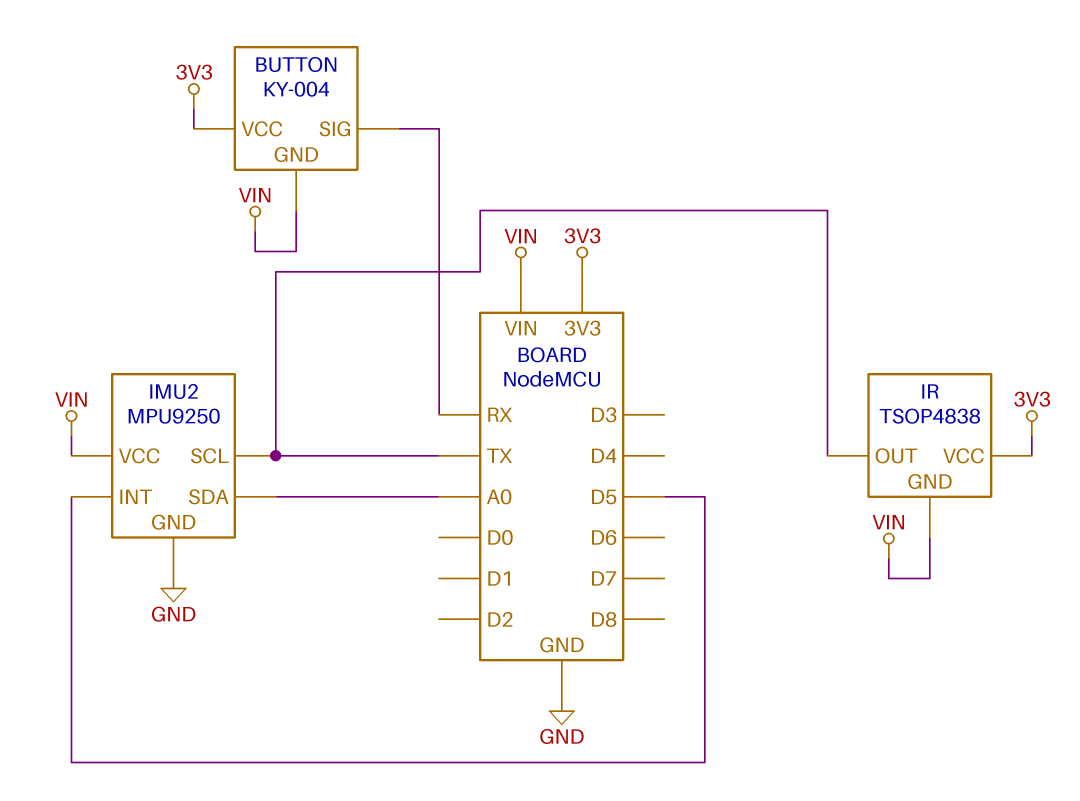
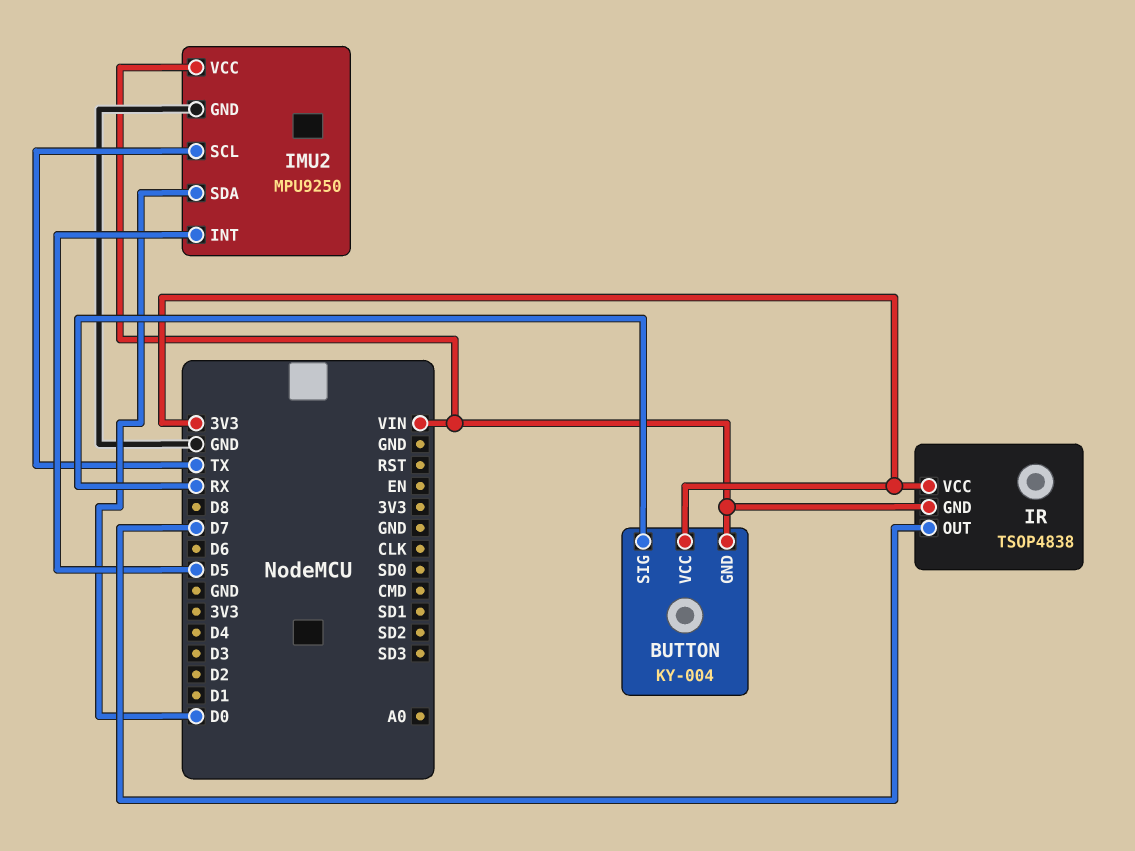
IMU2 pin SDA: A0 -> D0
IR pin OUT: TX -> D7

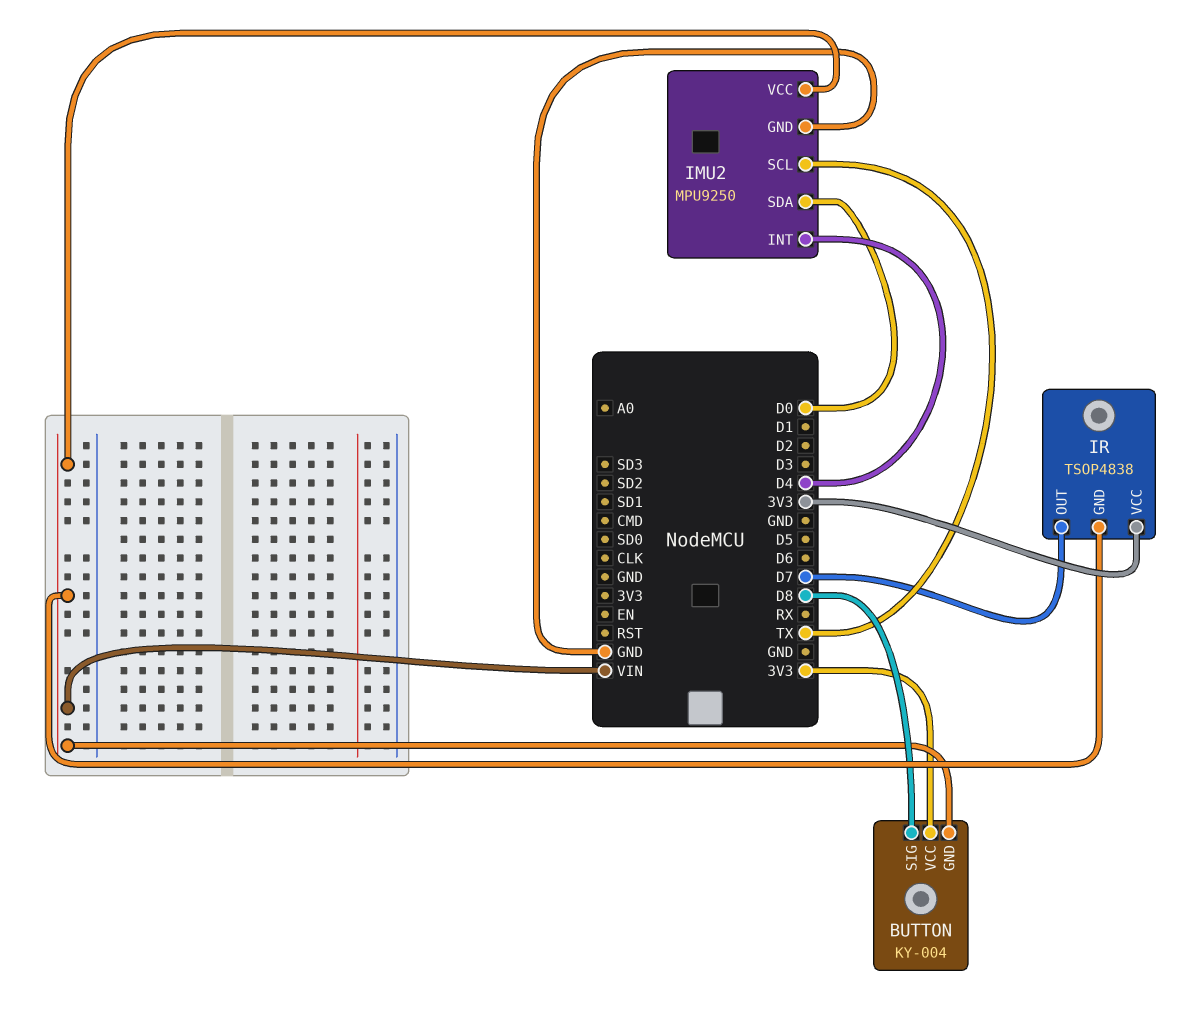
BUTTON pin SIG: RX -> D8
IMU2 pin INT: D5 -> D4

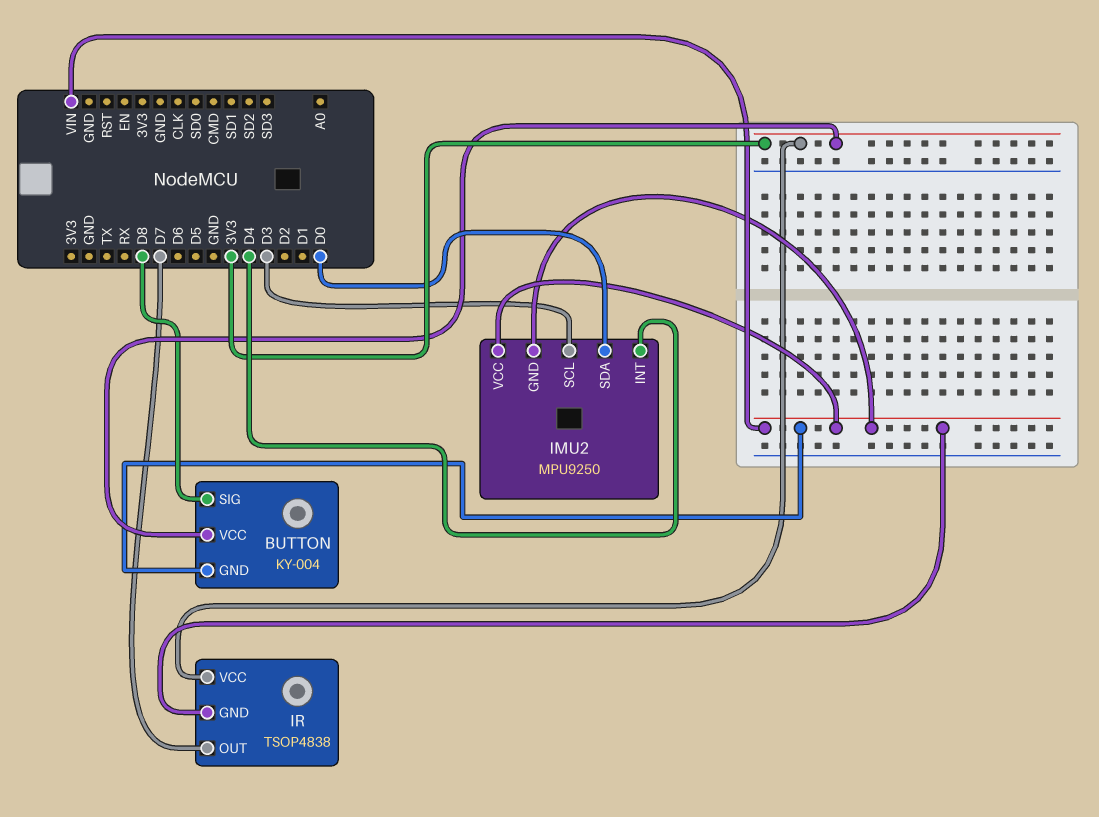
IMU2 pin GND: GND -> VIN
IMU2 pin SCL: TX -> D3

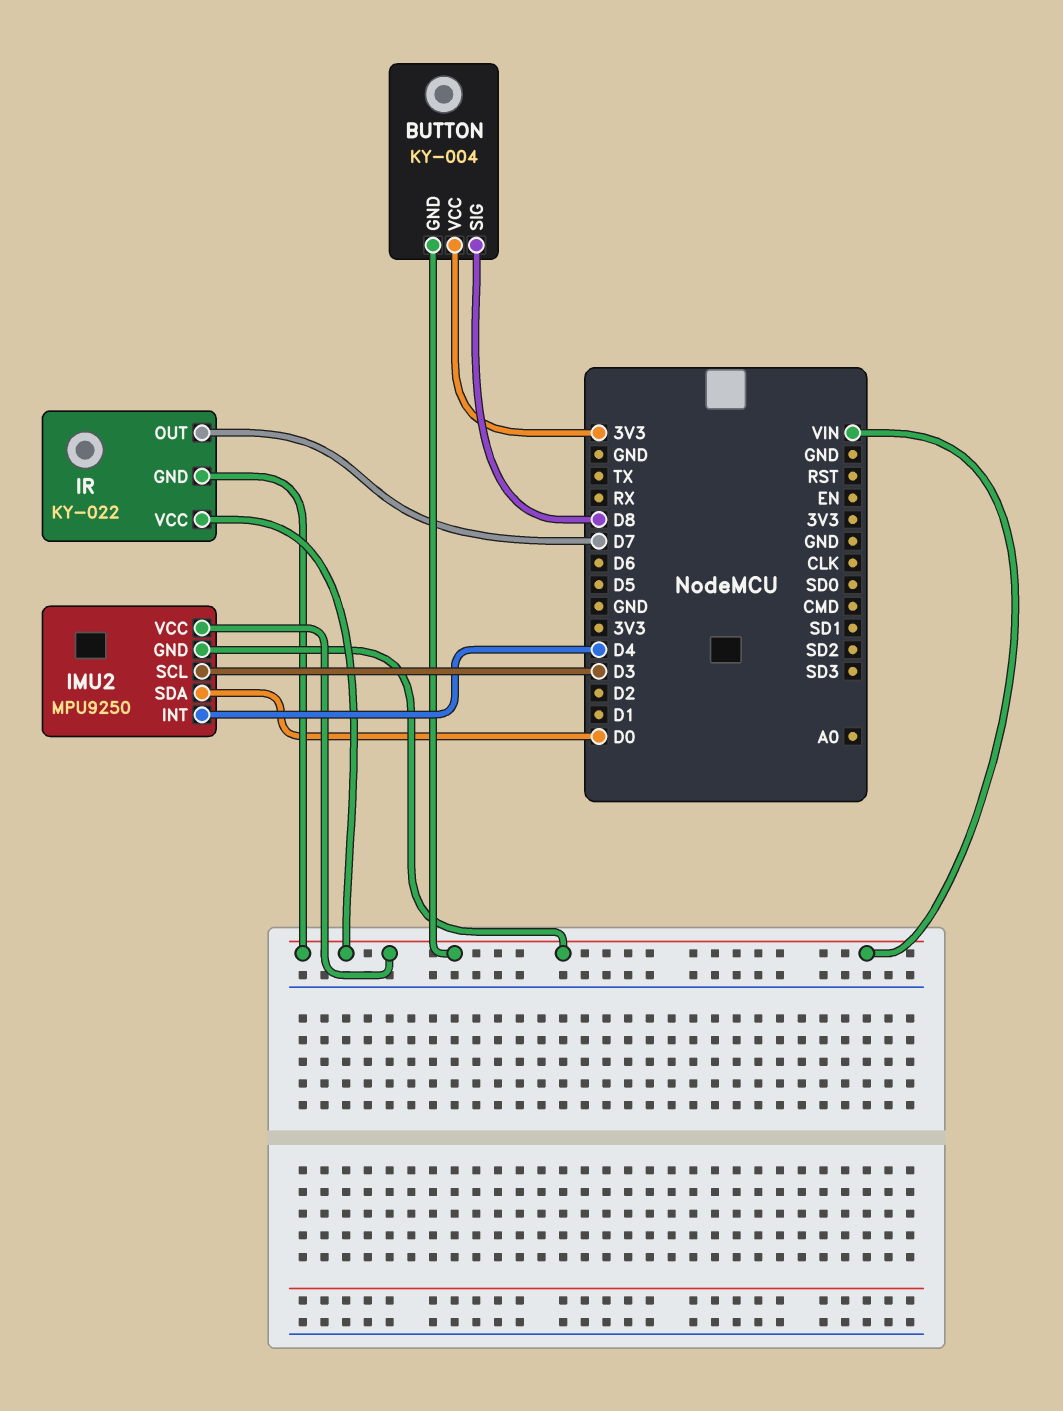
IR: TSOP4838 -> KY-022
IR pin VCC: 3V3 -> VIN

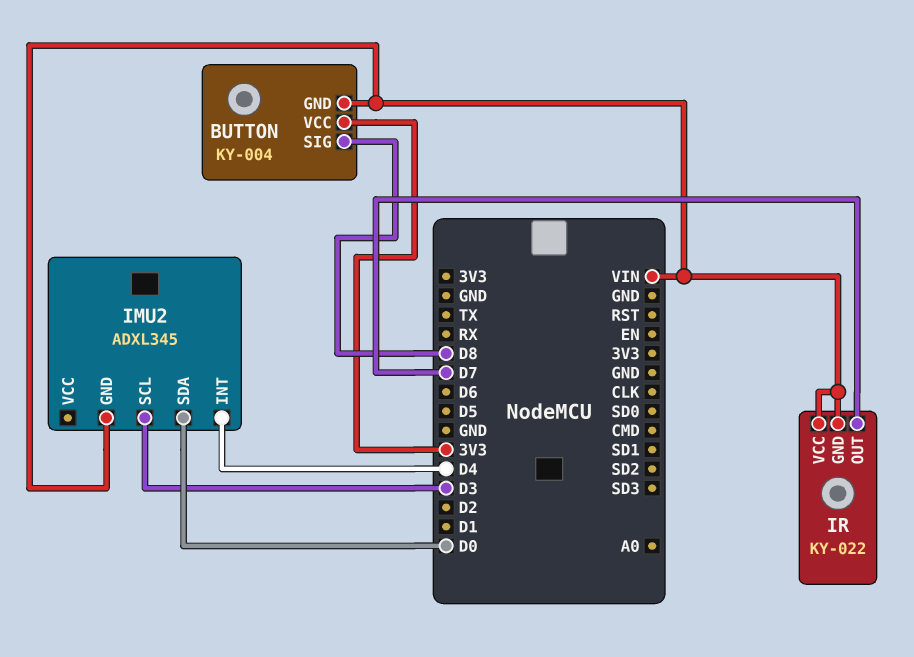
IMU2: MPU9250 -> ADXL345
IMU2 pin VCC: VIN -> none

